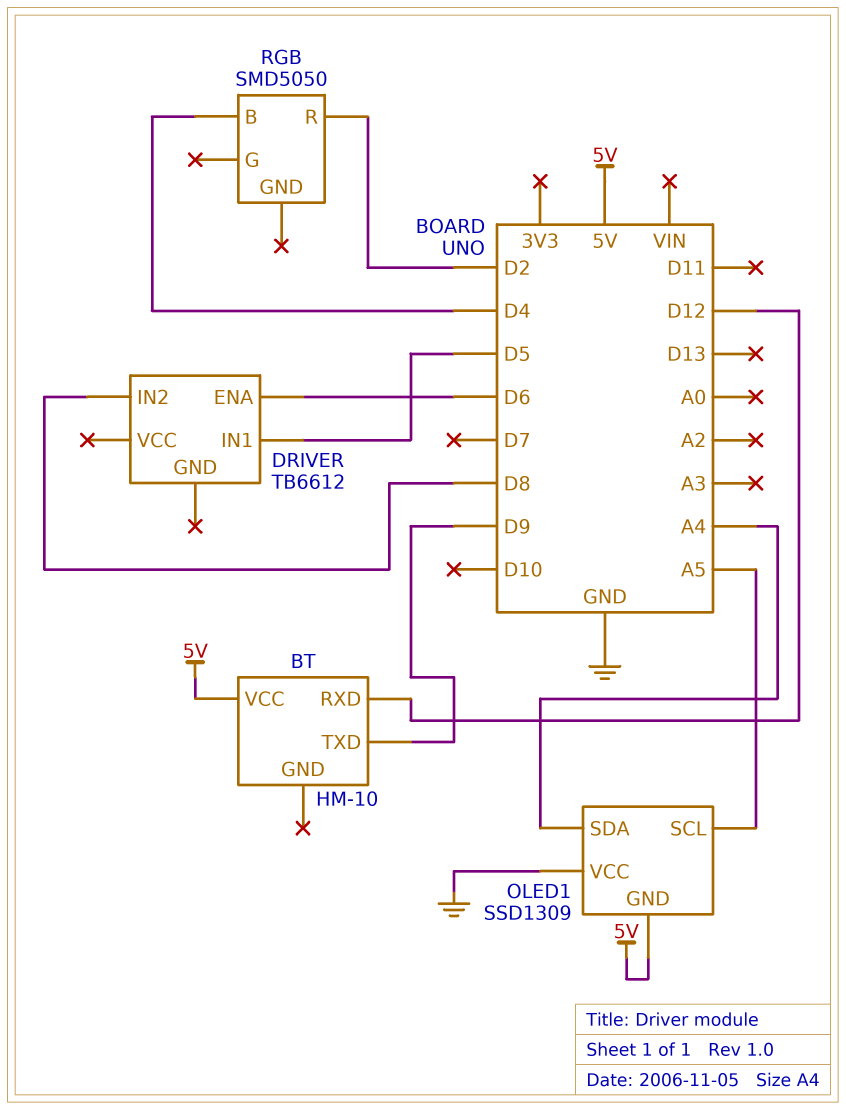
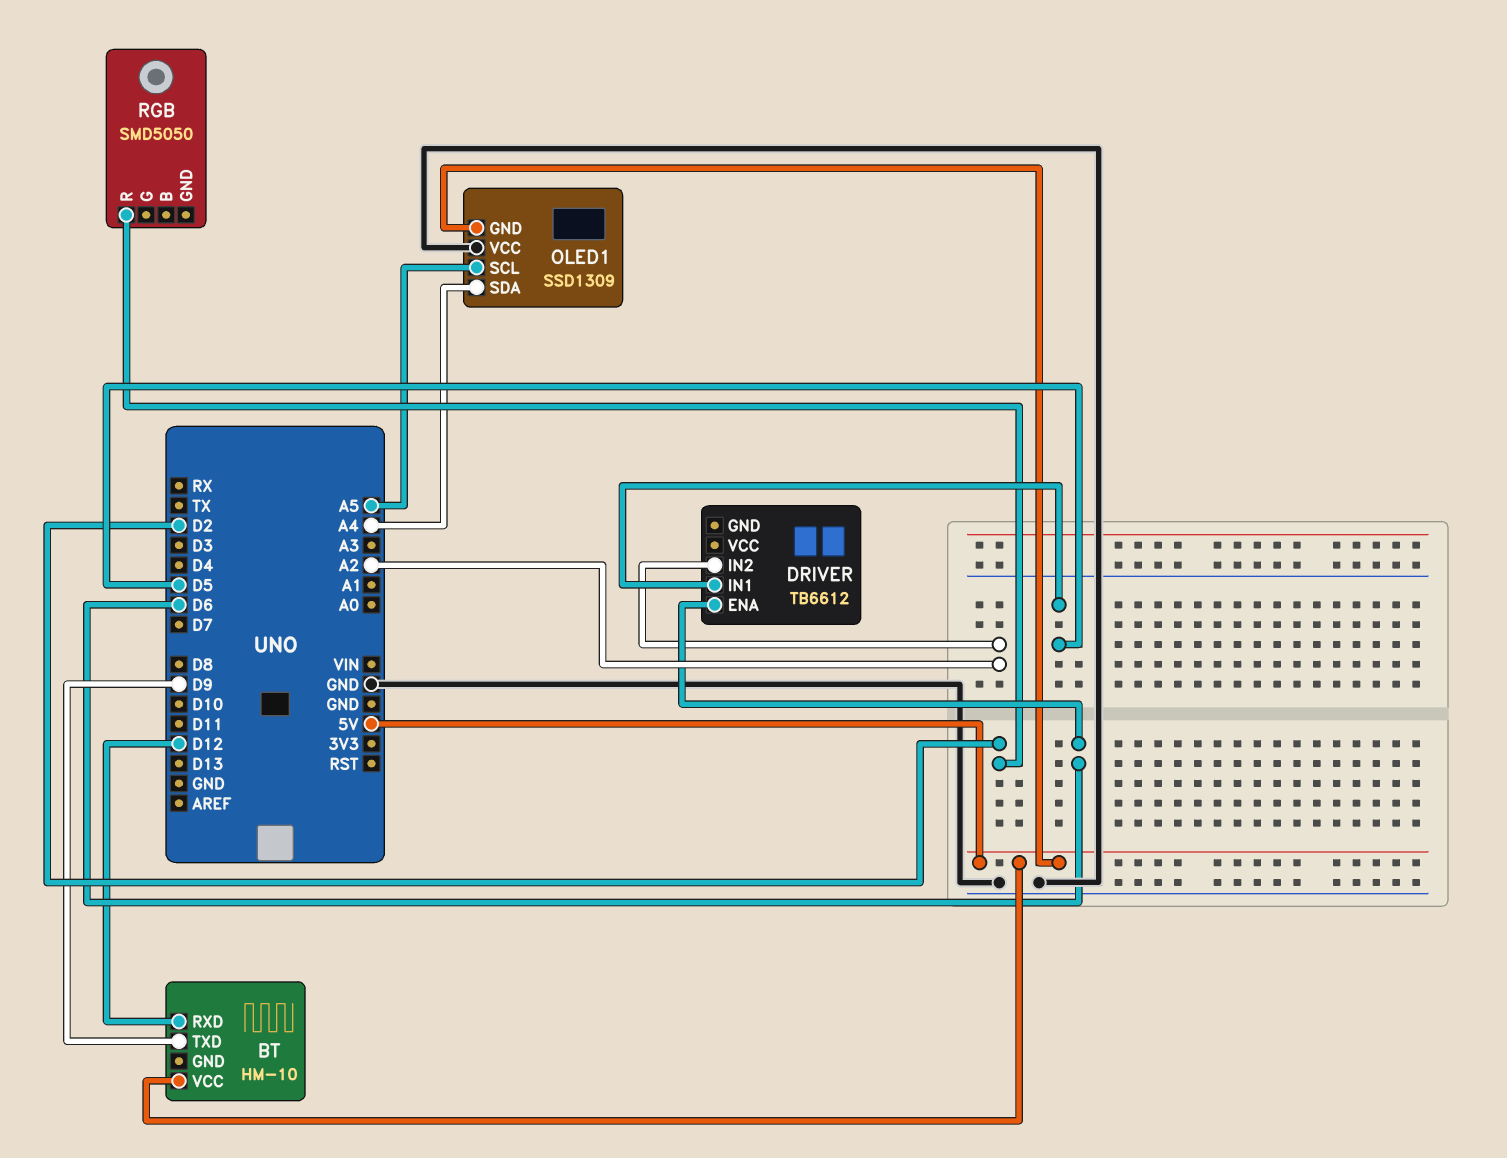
DRIVER pin IN2: D8 -> A2
RGB pin B: D4 -> none

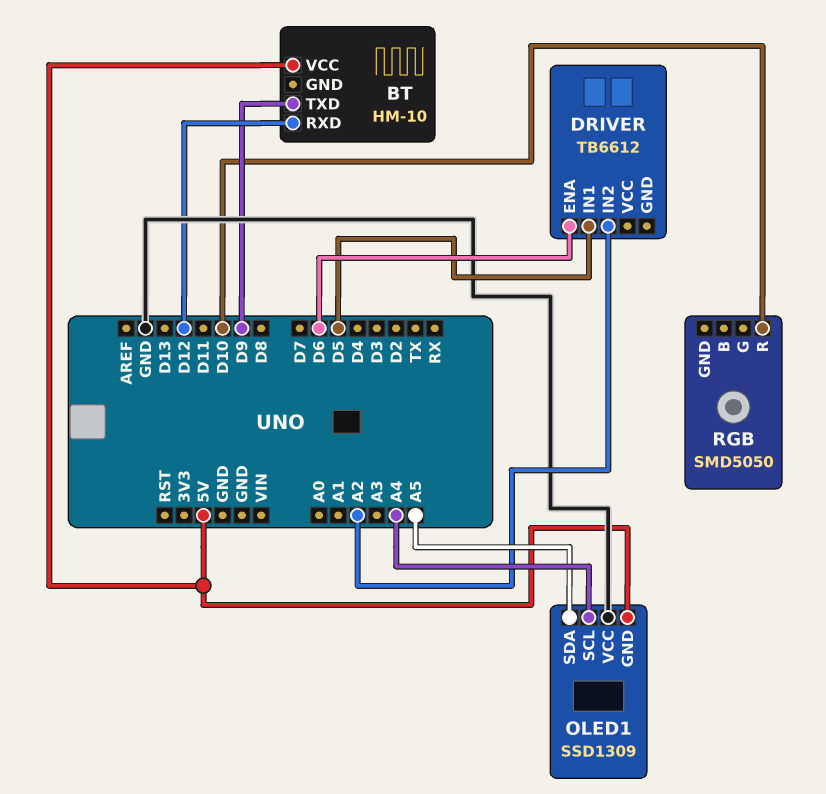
OLED1 pin SCL: A5 -> A4
OLED1 pin SDA: A4 -> A5
RGB pin R: D2 -> D10

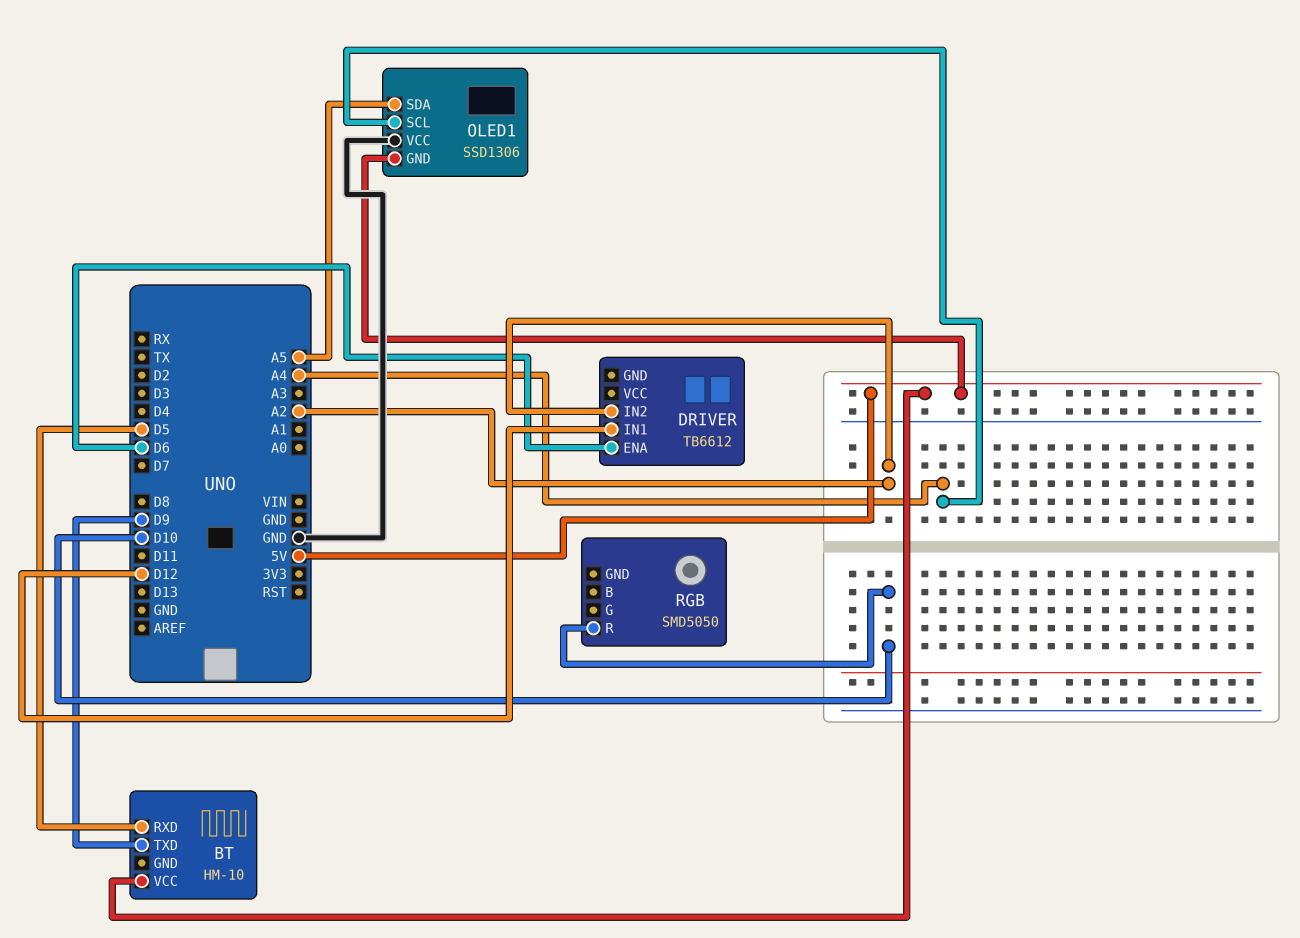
BT pin RXD: D12 -> D5
DRIVER pin IN1: D5 -> D12
OLED1: SSD1309 -> SSD1306

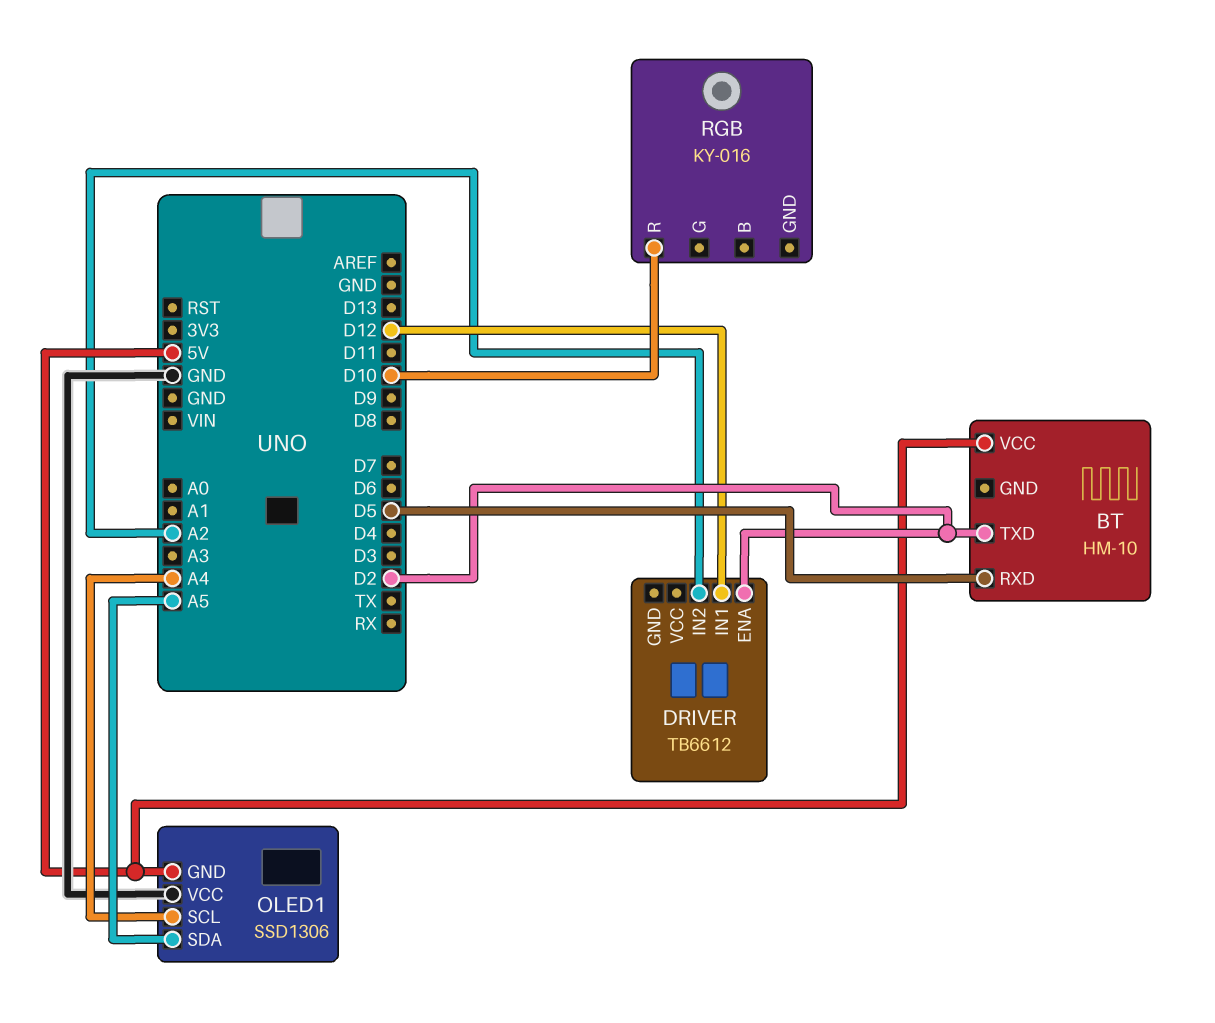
BT pin TXD: D9 -> D2
DRIVER pin ENA: D6 -> D2
RGB: SMD5050 -> KY-016

